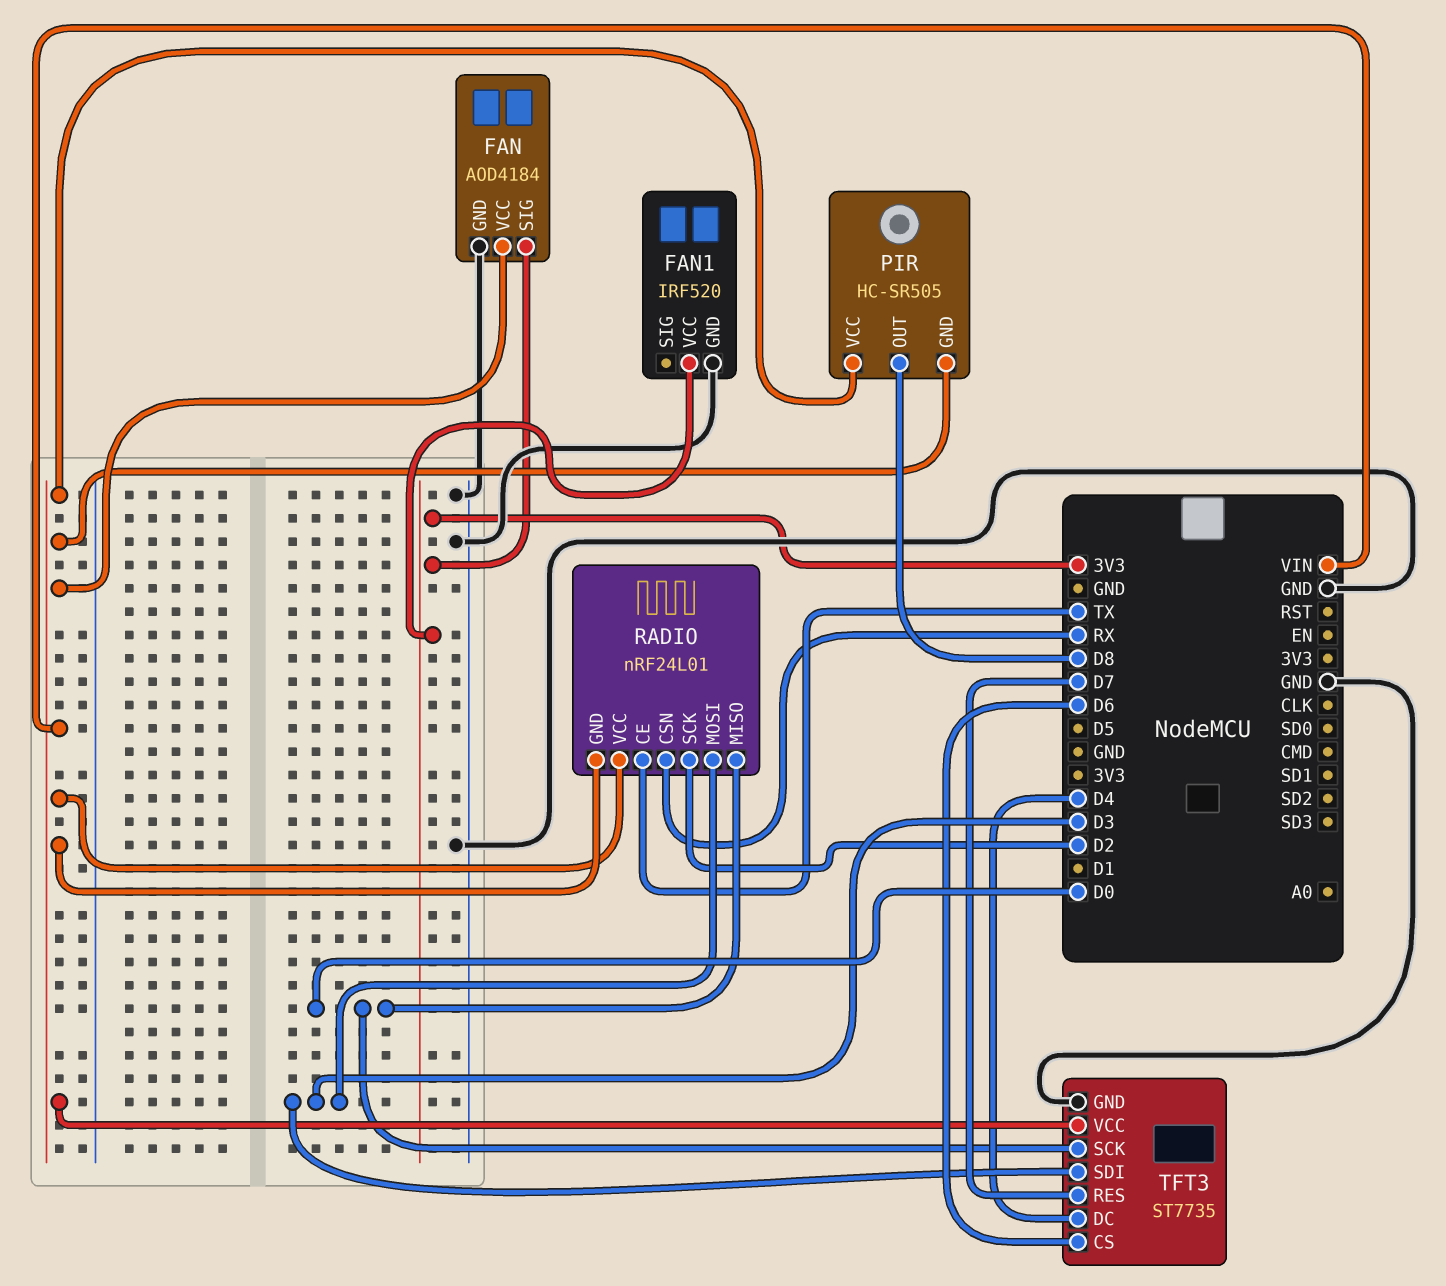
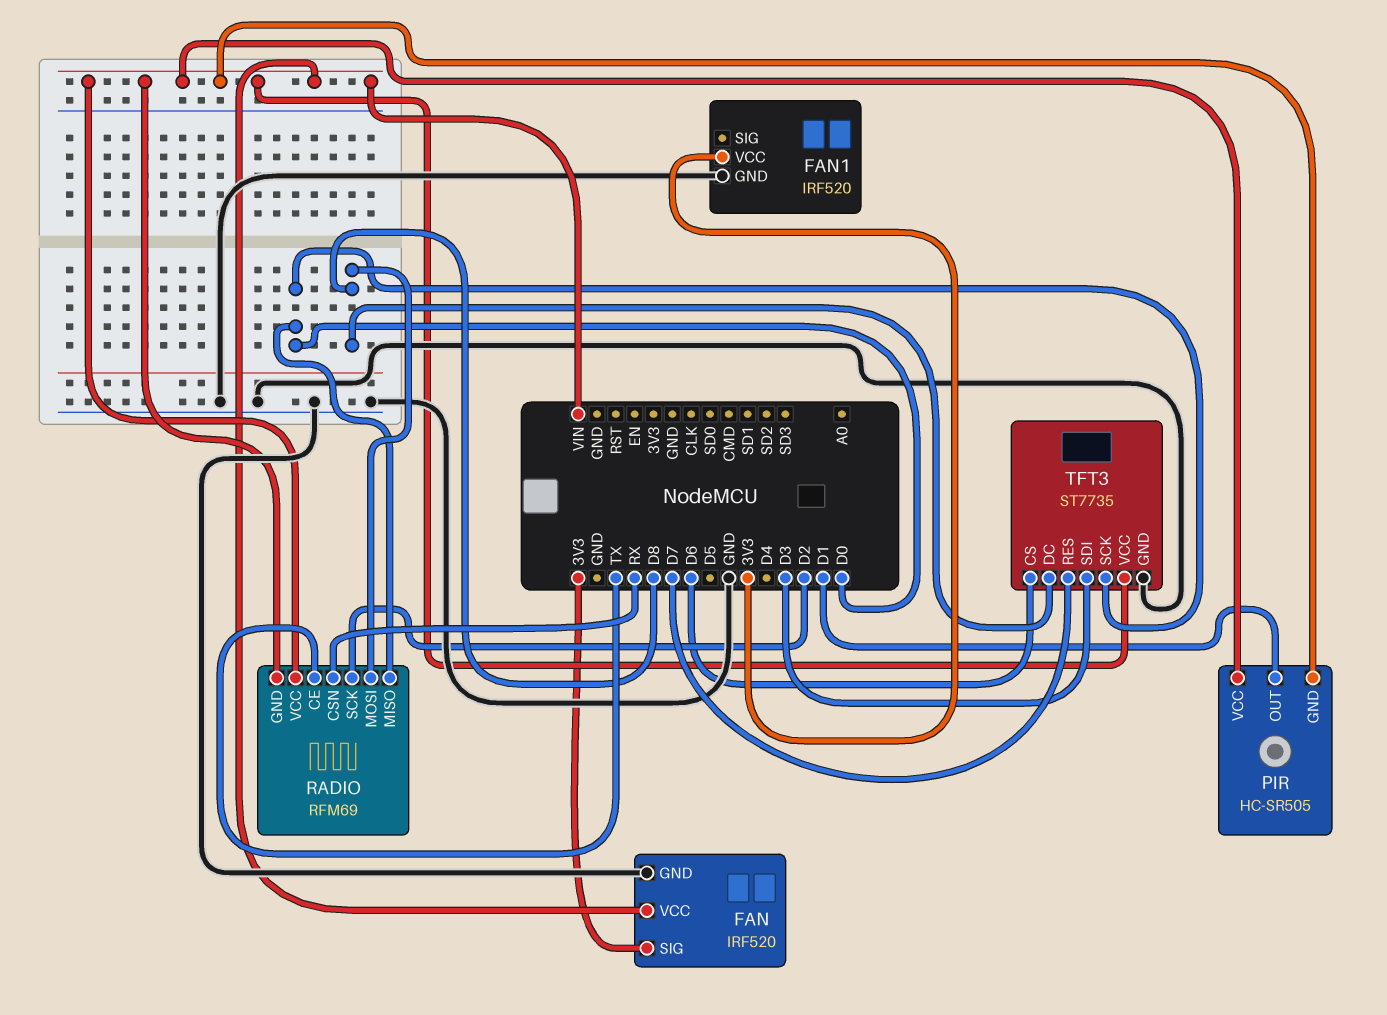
FAN: AOD4184 -> IRF520
PIR pin OUT: D8 -> D1
RADIO: nRF24L01 -> RFM69
RADIO pin MOSI: D3 -> D8
TFT3 pin DC: D4 -> D8

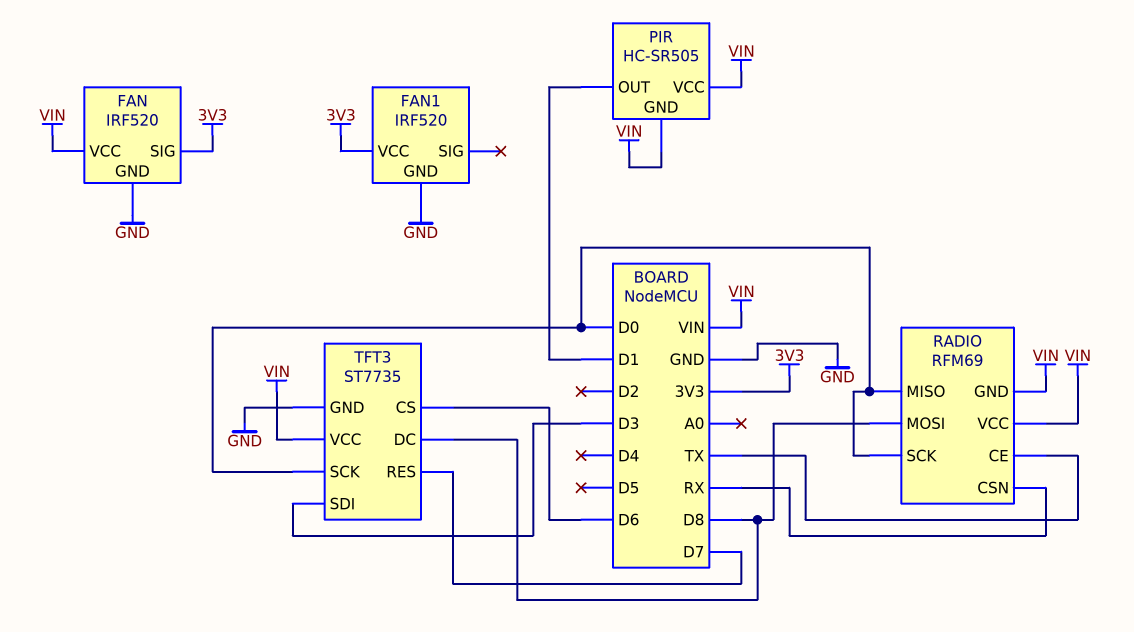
RADIO pin SCK: D2 -> D0

